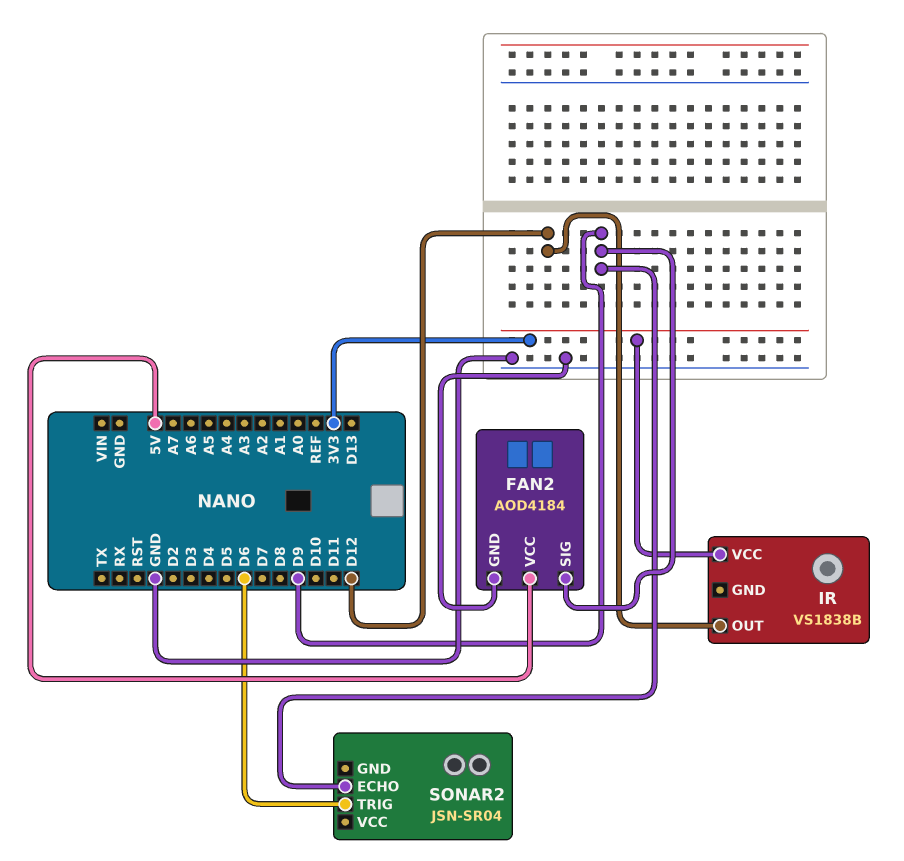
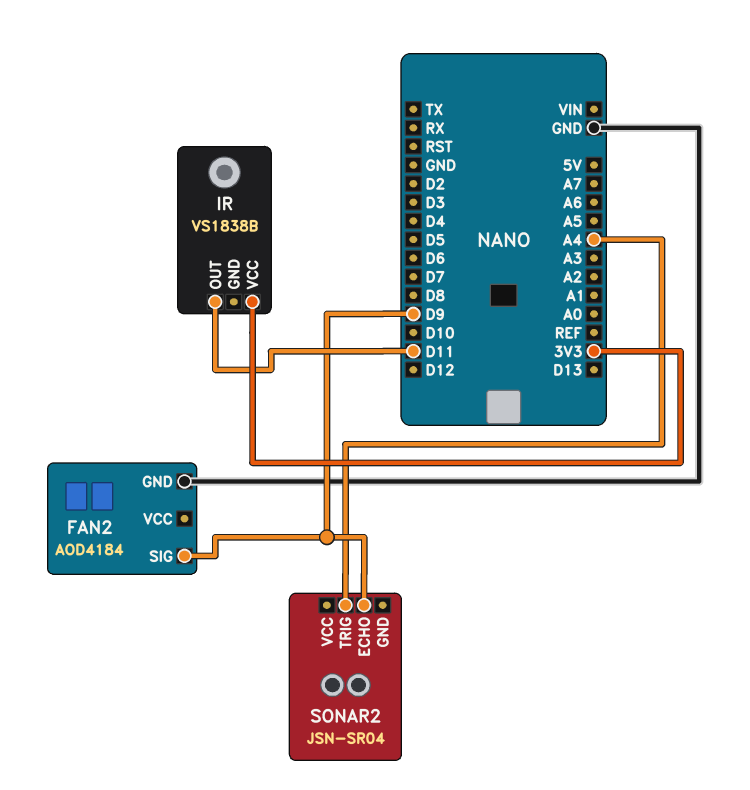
FAN2 pin VCC: 5V -> none
IR pin OUT: D12 -> D11
SONAR2 pin TRIG: D6 -> A4

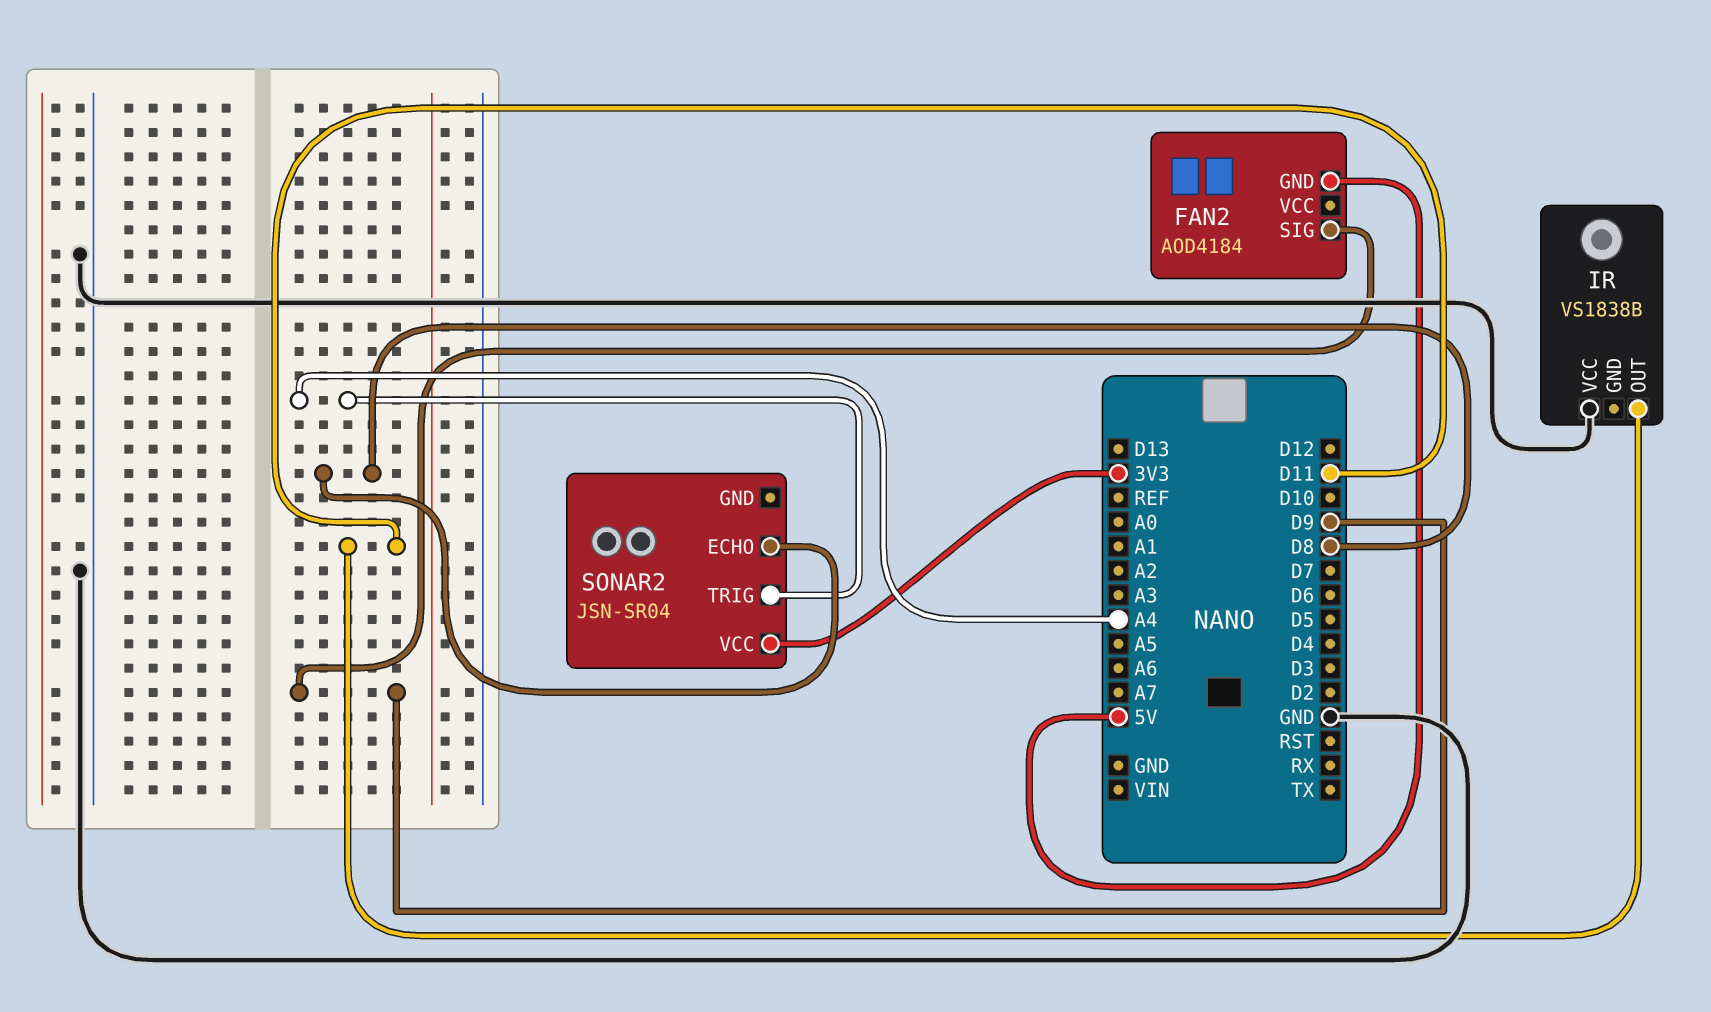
FAN2 pin GND: GND -> 5V
IR pin VCC: 3V3 -> GND
SONAR2 pin ECHO: D9 -> D8
SONAR2 pin VCC: none -> 3V3

